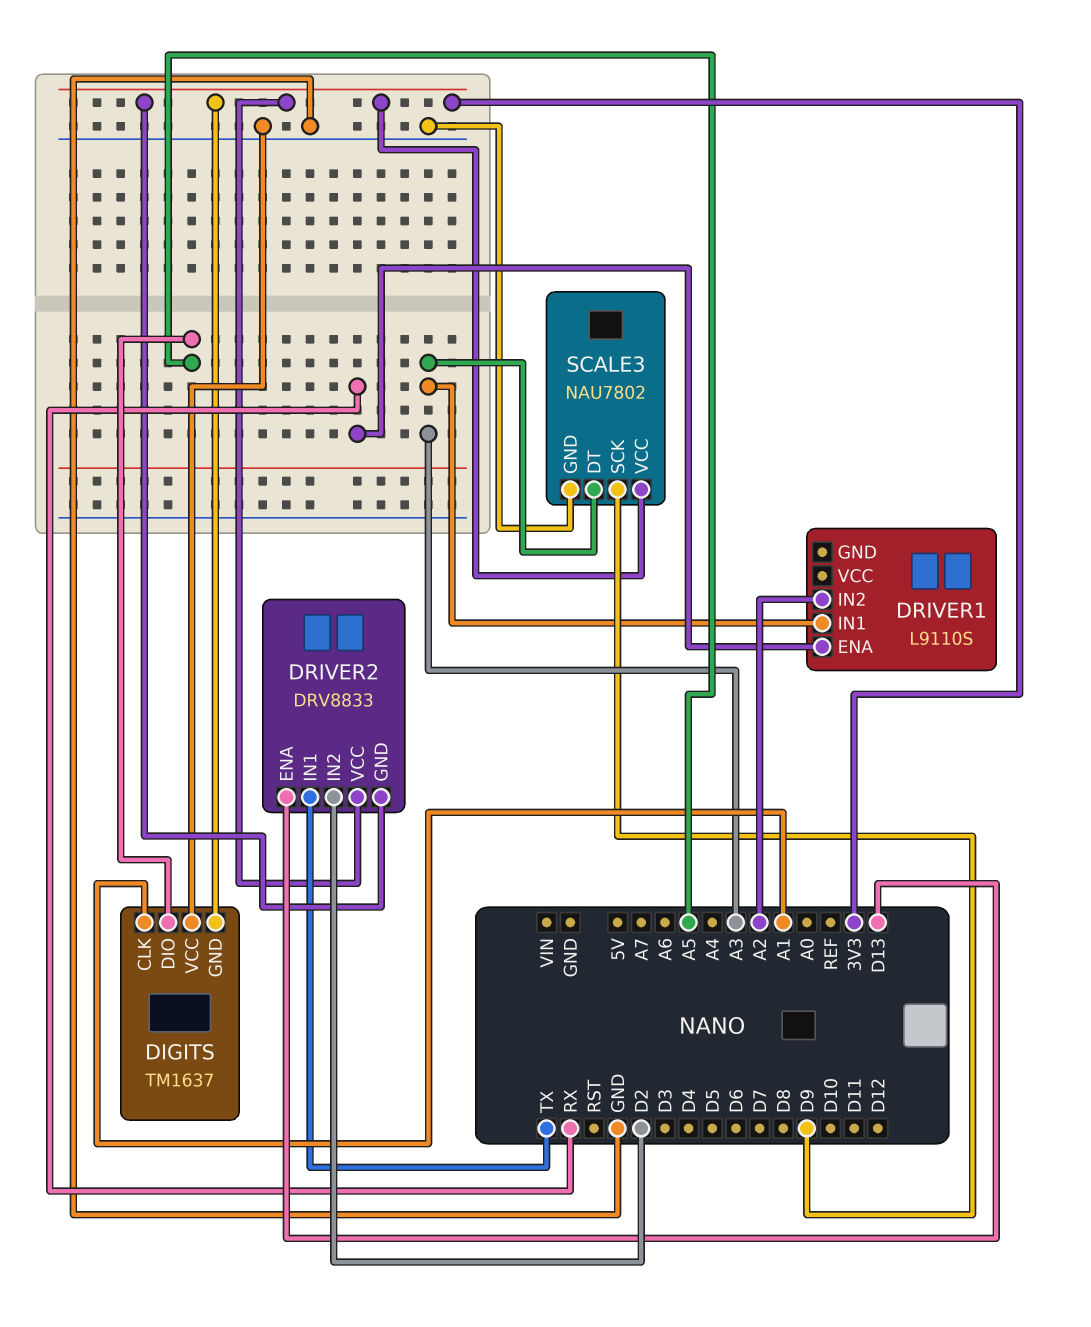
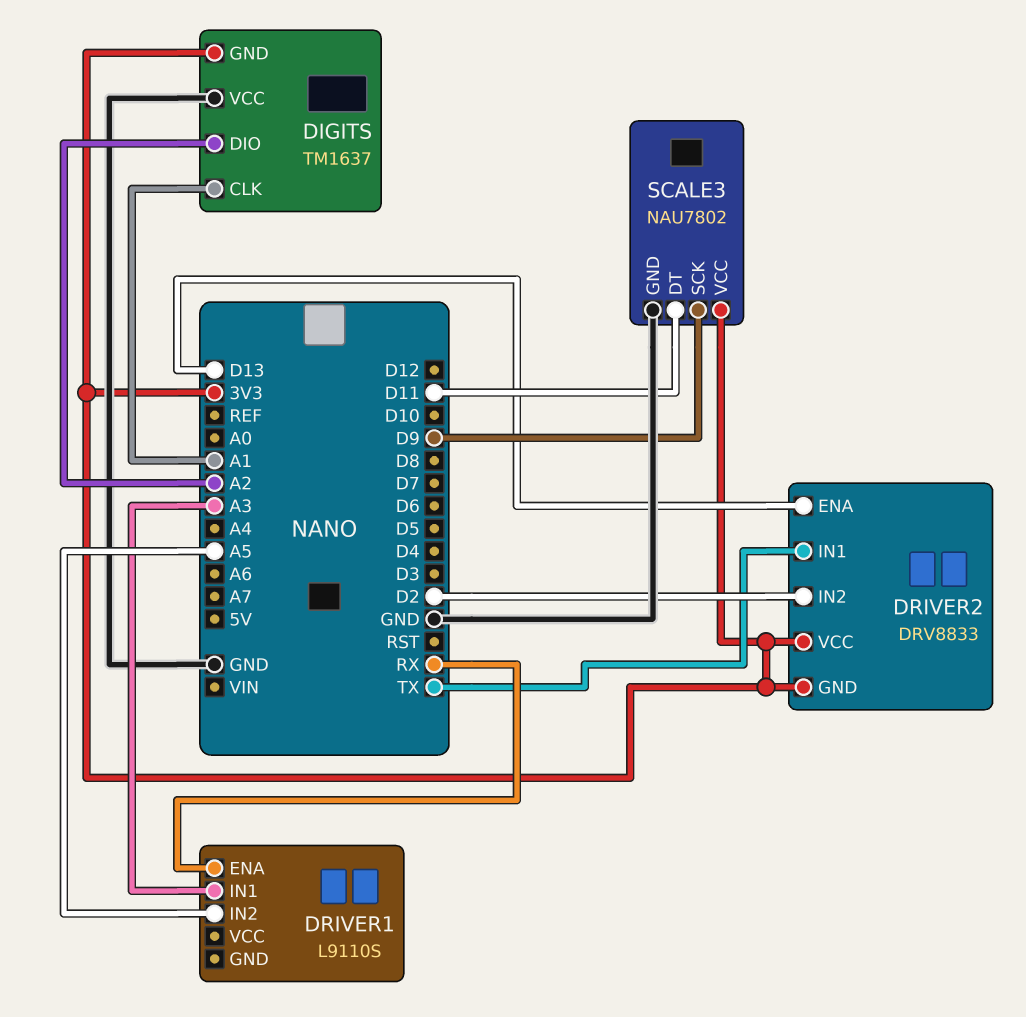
DIGITS pin DIO: A5 -> A2
DRIVER1 pin IN2: A2 -> A5
SCALE3 pin DT: A3 -> D11

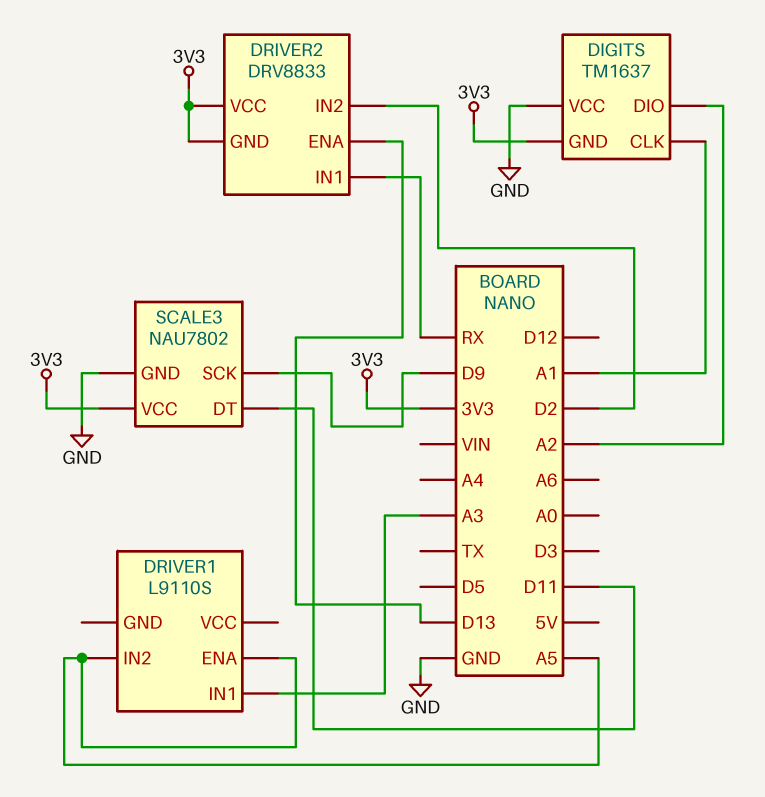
DRIVER1 pin ENA: RX -> A5
DRIVER2 pin IN1: TX -> RX

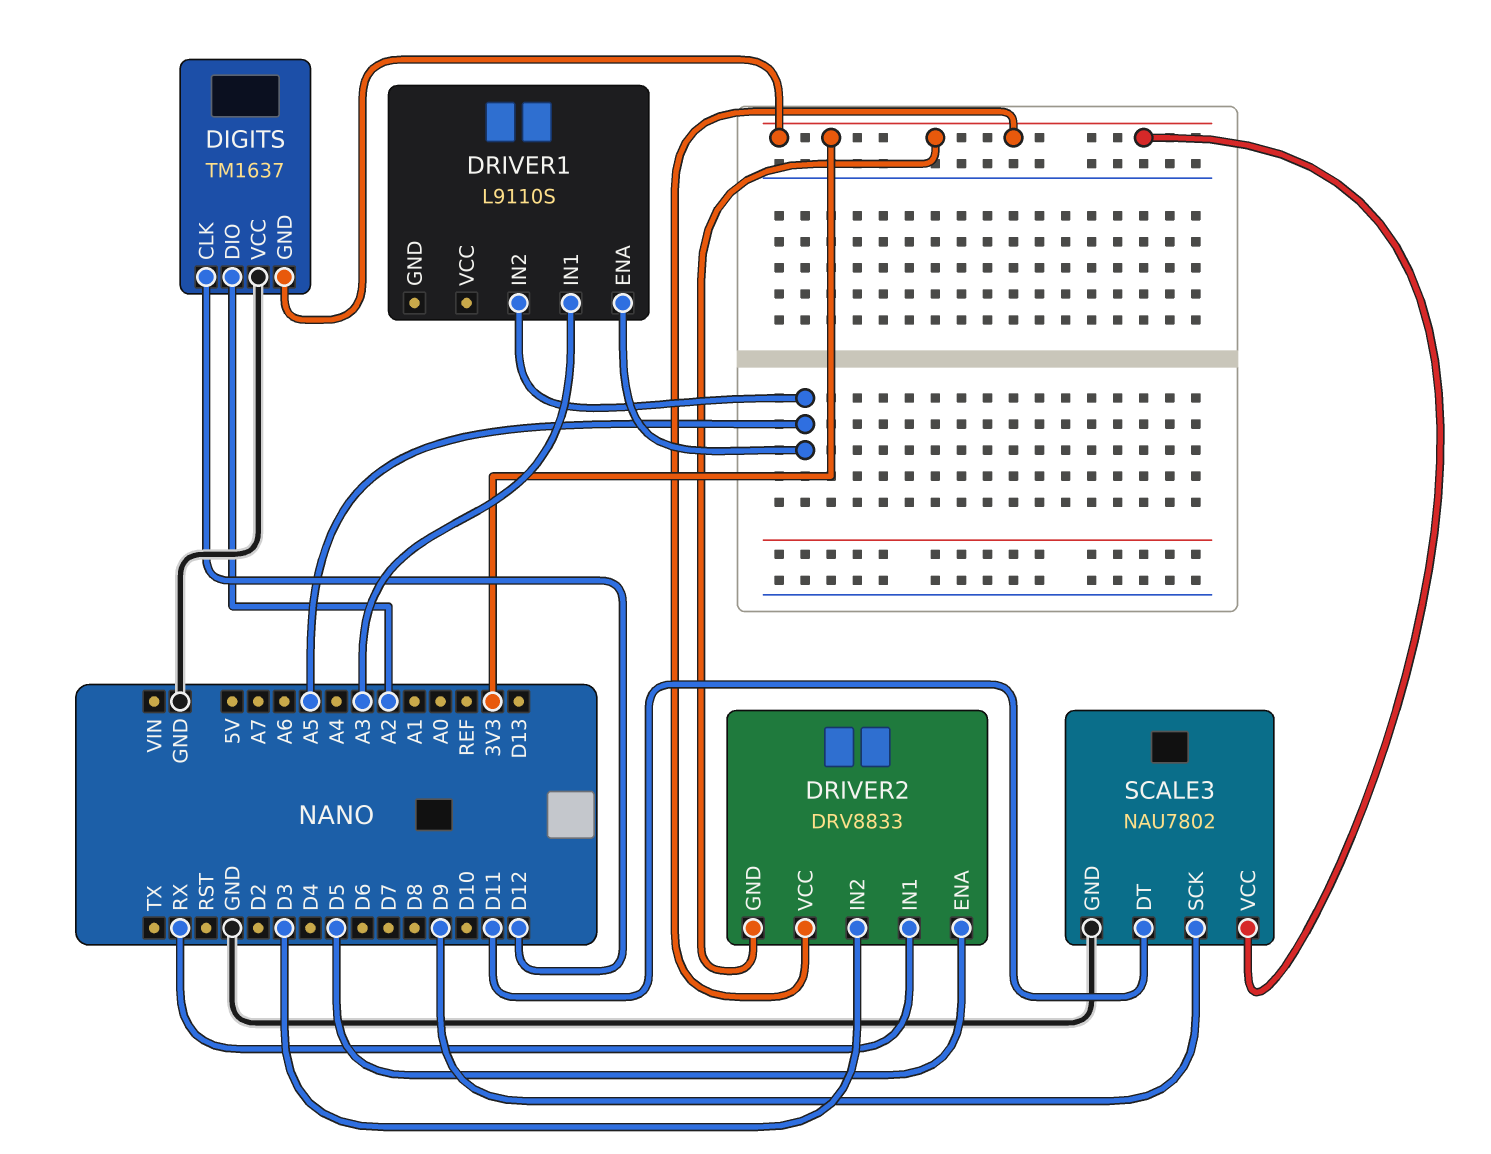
DIGITS pin CLK: A1 -> D12
DRIVER2 pin ENA: D13 -> D5
DRIVER2 pin IN2: D2 -> D3

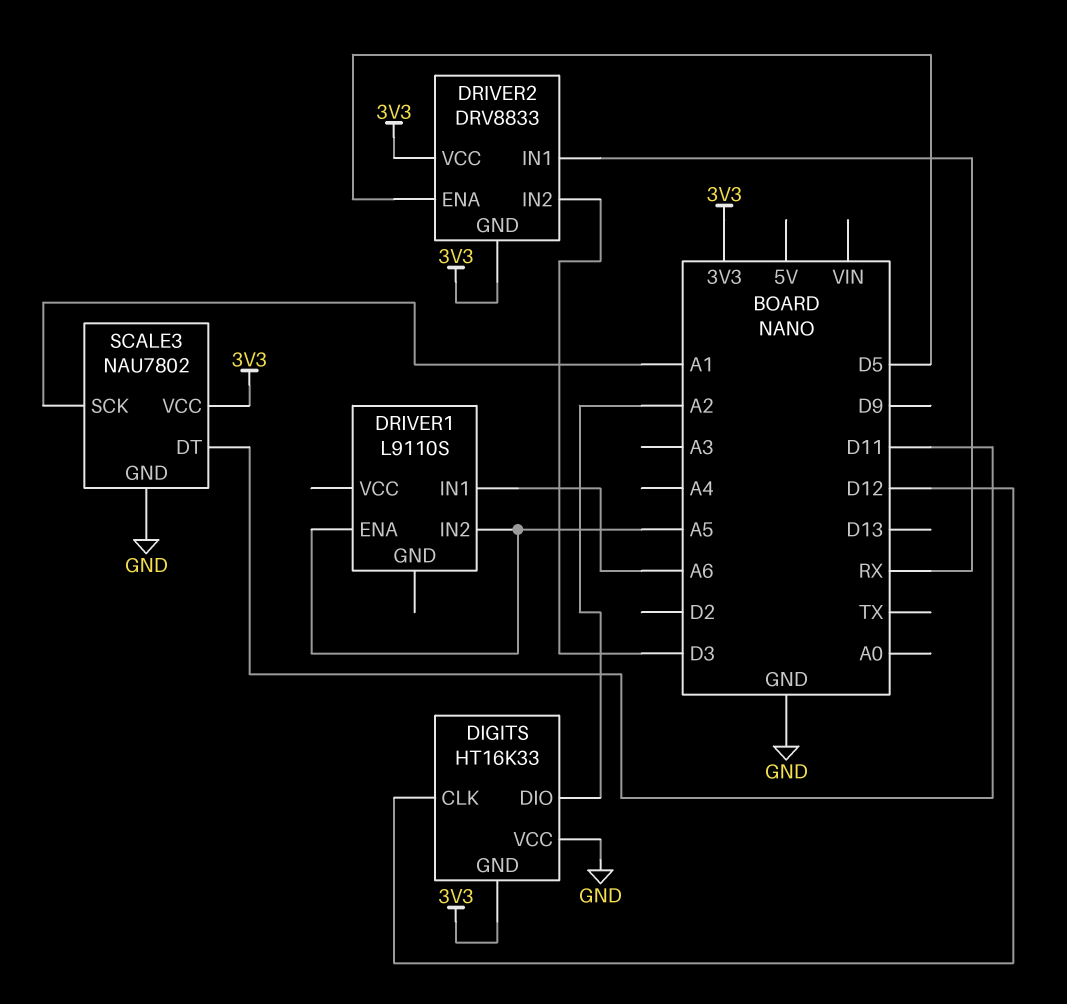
DIGITS: TM1637 -> HT16K33
DRIVER1 pin IN1: A3 -> A6
SCALE3 pin SCK: D9 -> A1

